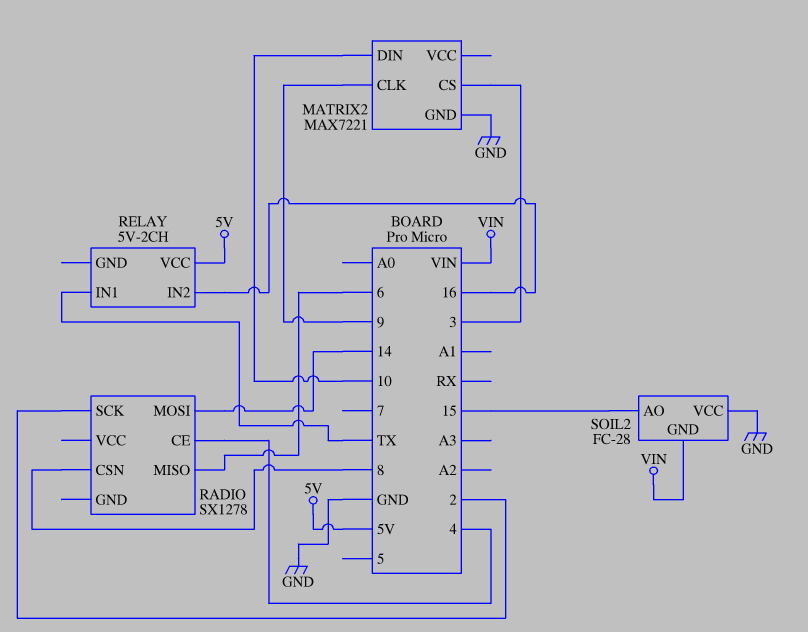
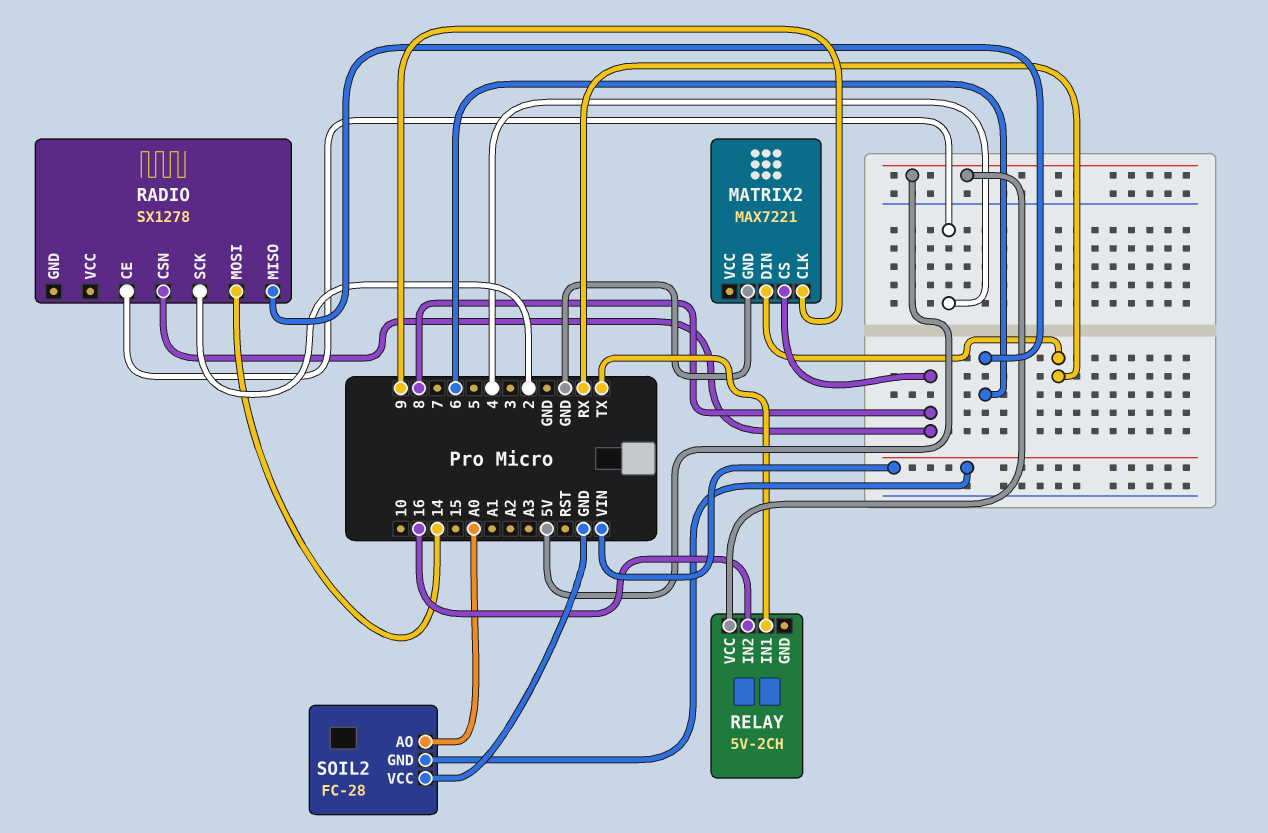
MATRIX2 pin CS: 3 -> 8
MATRIX2 pin DIN: 10 -> RX
SOIL2 pin AO: 15 -> A0

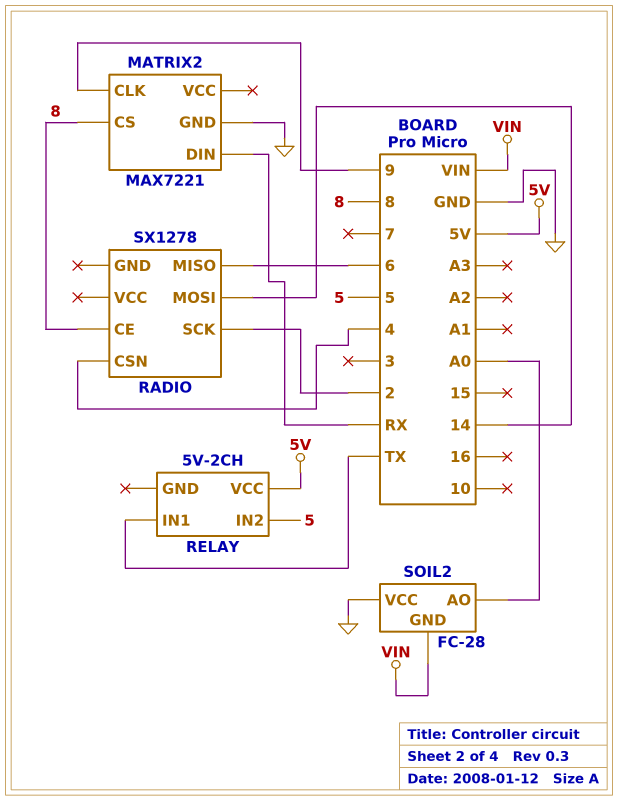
RADIO pin CE: 4 -> 8
RADIO pin CSN: 8 -> 4
RELAY pin IN2: 16 -> 5

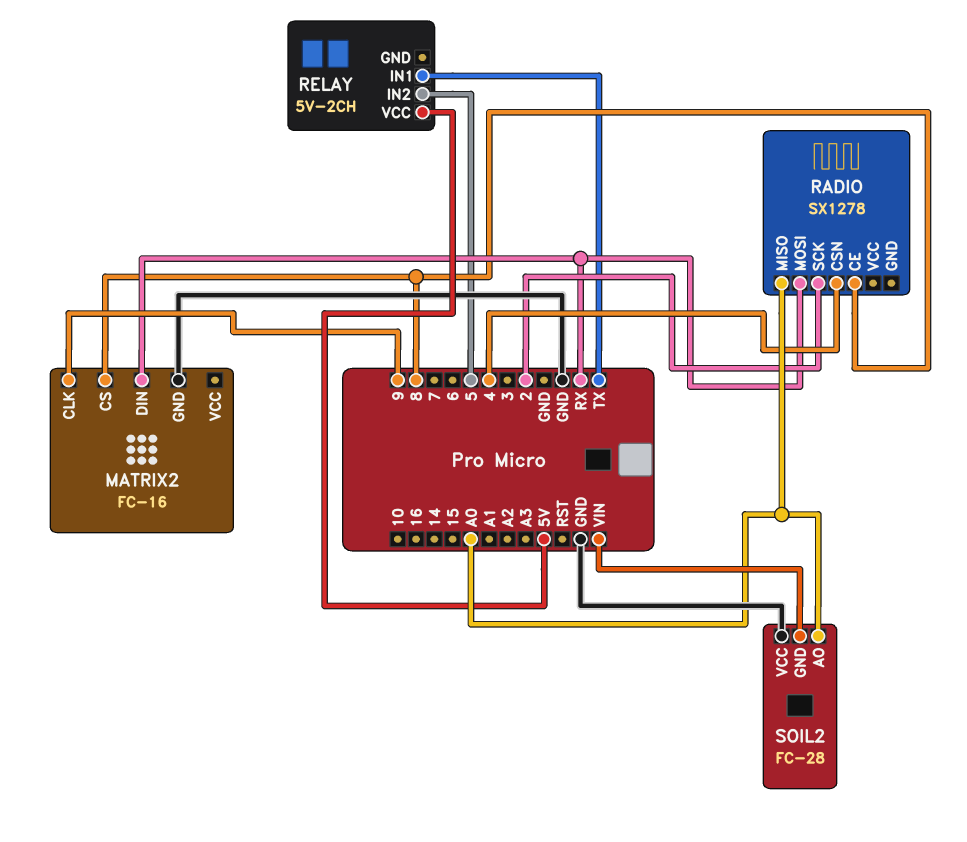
MATRIX2: MAX7221 -> FC-16
RADIO pin MISO: 6 -> A0
RADIO pin MOSI: 14 -> RX

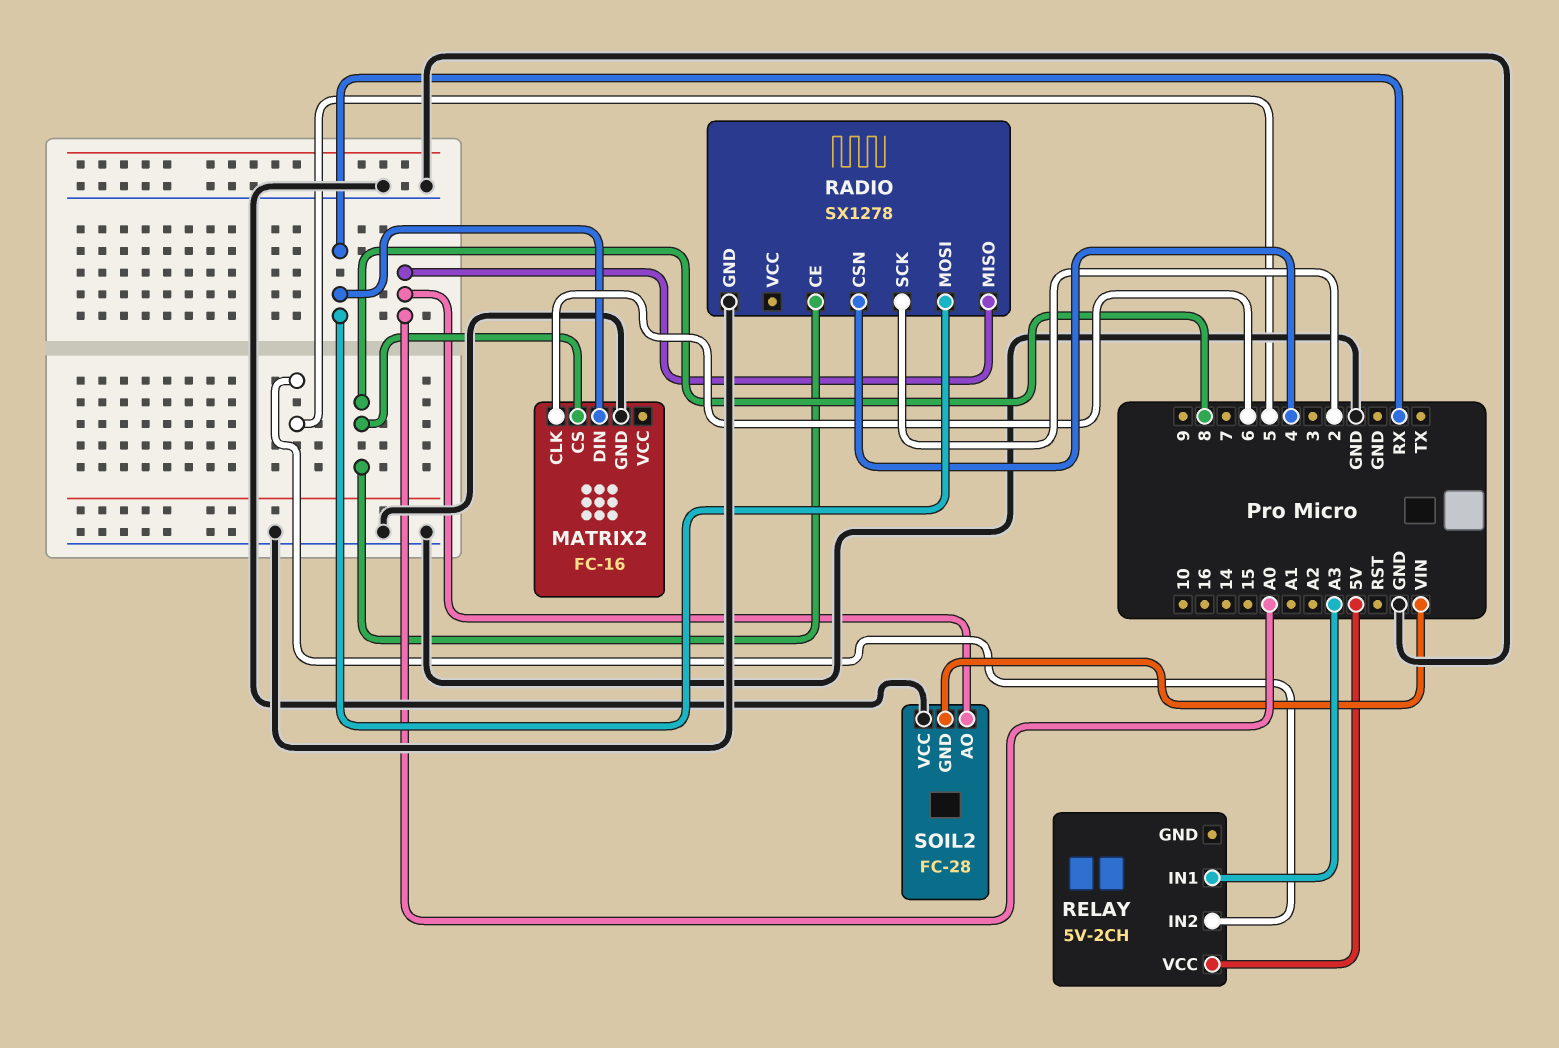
MATRIX2 pin CLK: 9 -> 6
RADIO pin GND: none -> GND
RELAY pin IN1: TX -> A3

